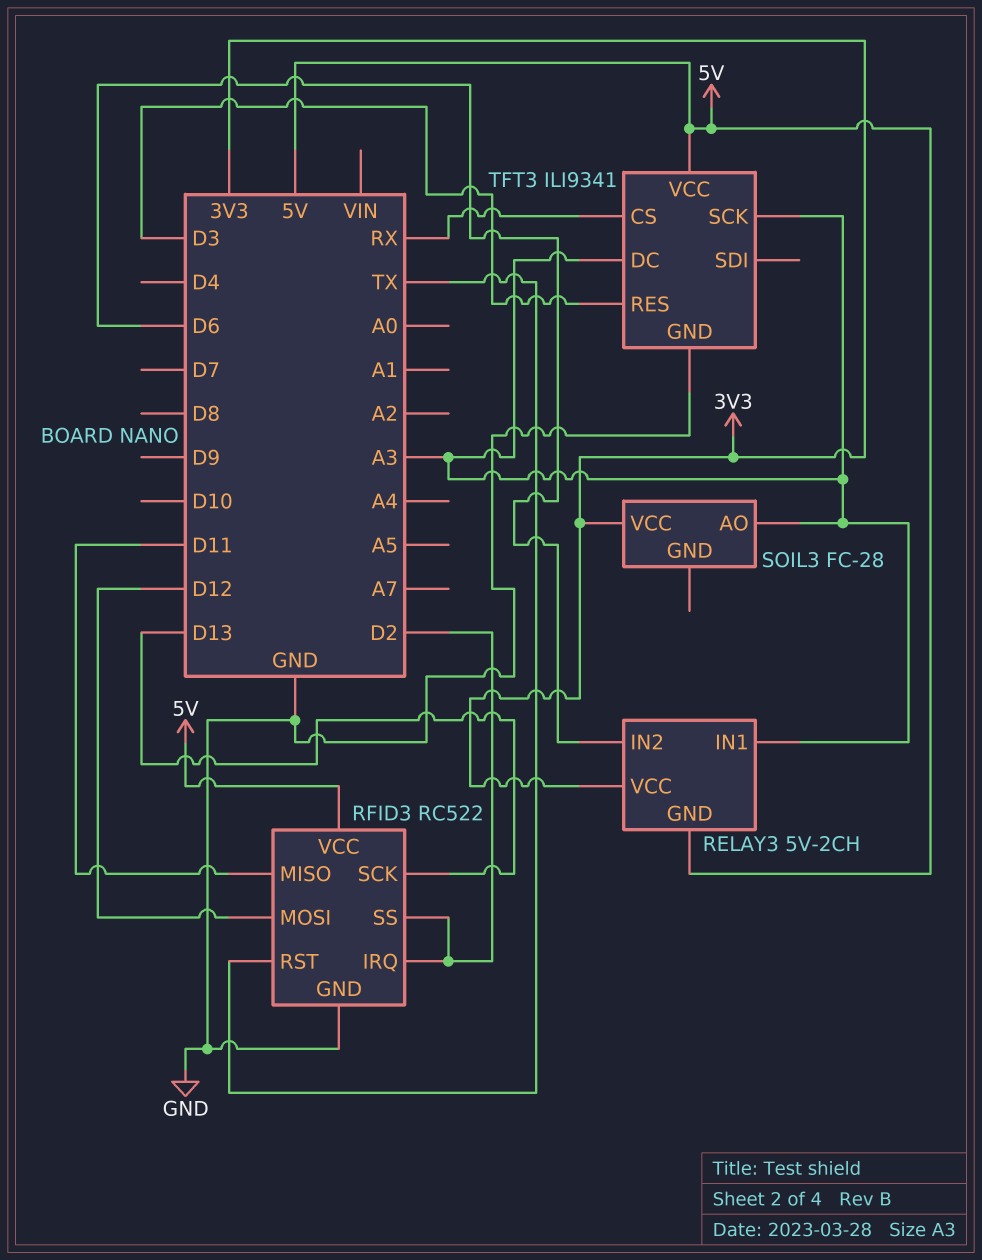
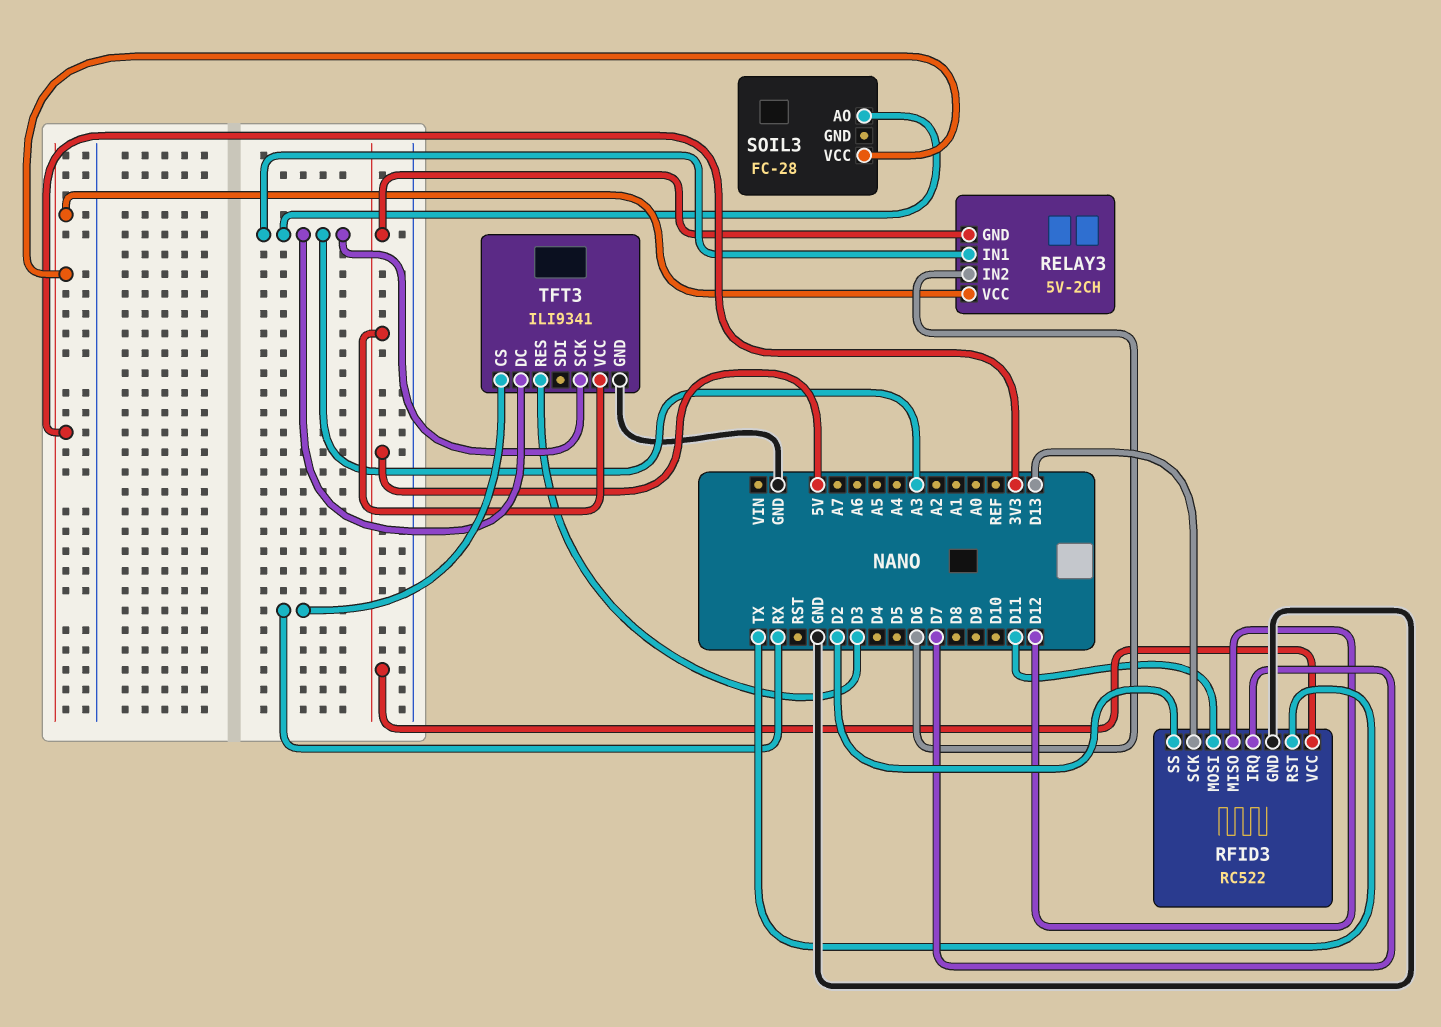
RFID3 pin IRQ: D2 -> D7
RFID3 pin MISO: D11 -> D12
RFID3 pin MOSI: D12 -> D11

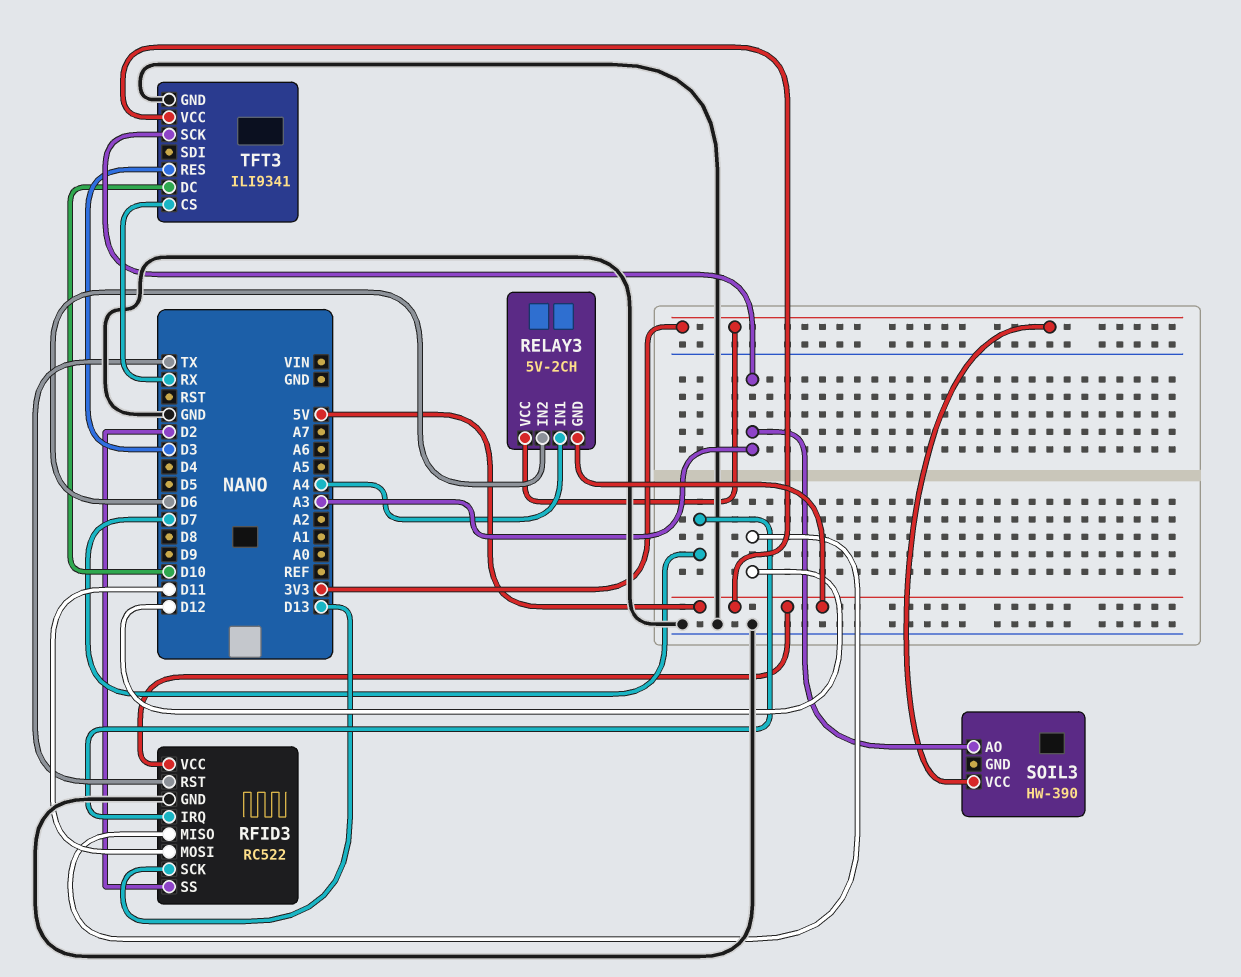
RELAY3 pin IN1: A3 -> A4
SOIL3: FC-28 -> HW-390
TFT3 pin DC: A3 -> D10

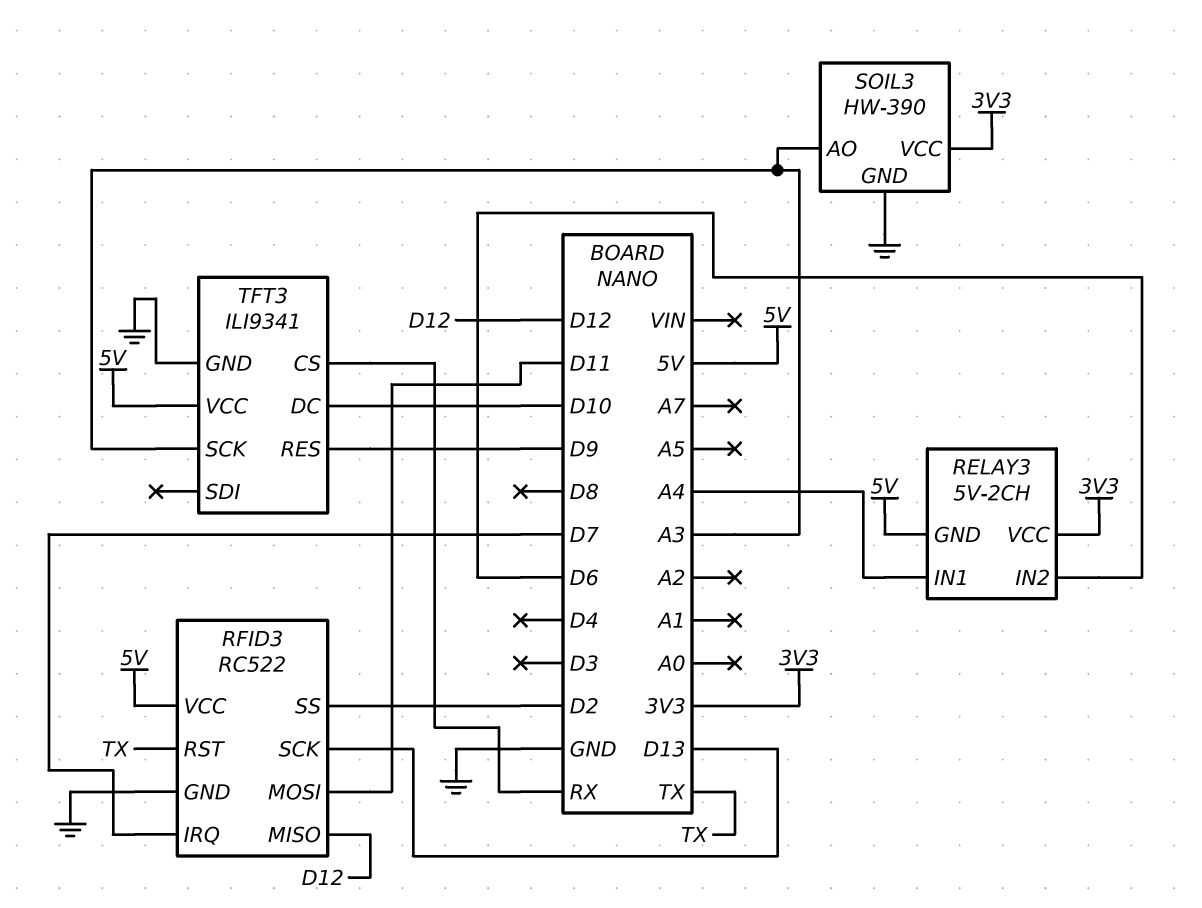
SOIL3 pin GND: none -> GND
TFT3 pin RES: D3 -> D9

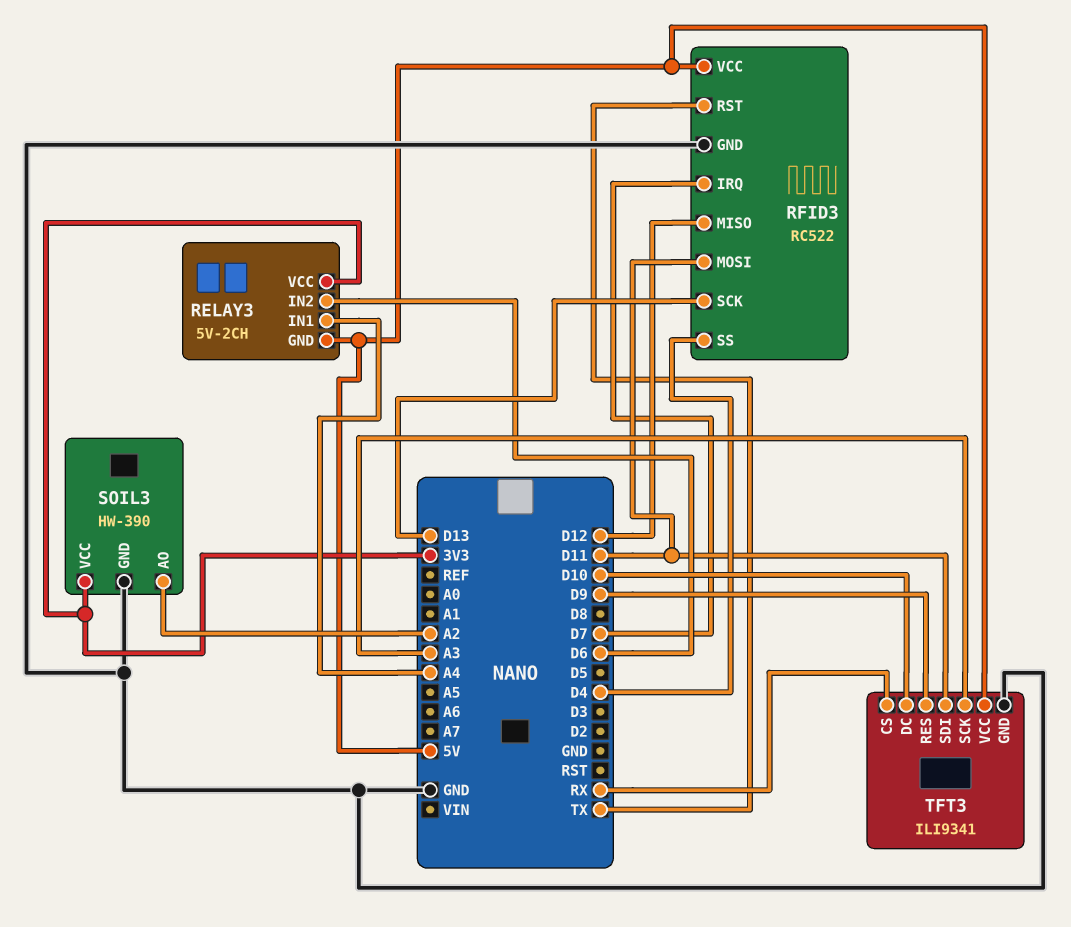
RFID3 pin SS: D2 -> D4
SOIL3 pin AO: A3 -> A2
TFT3 pin SDI: none -> D11

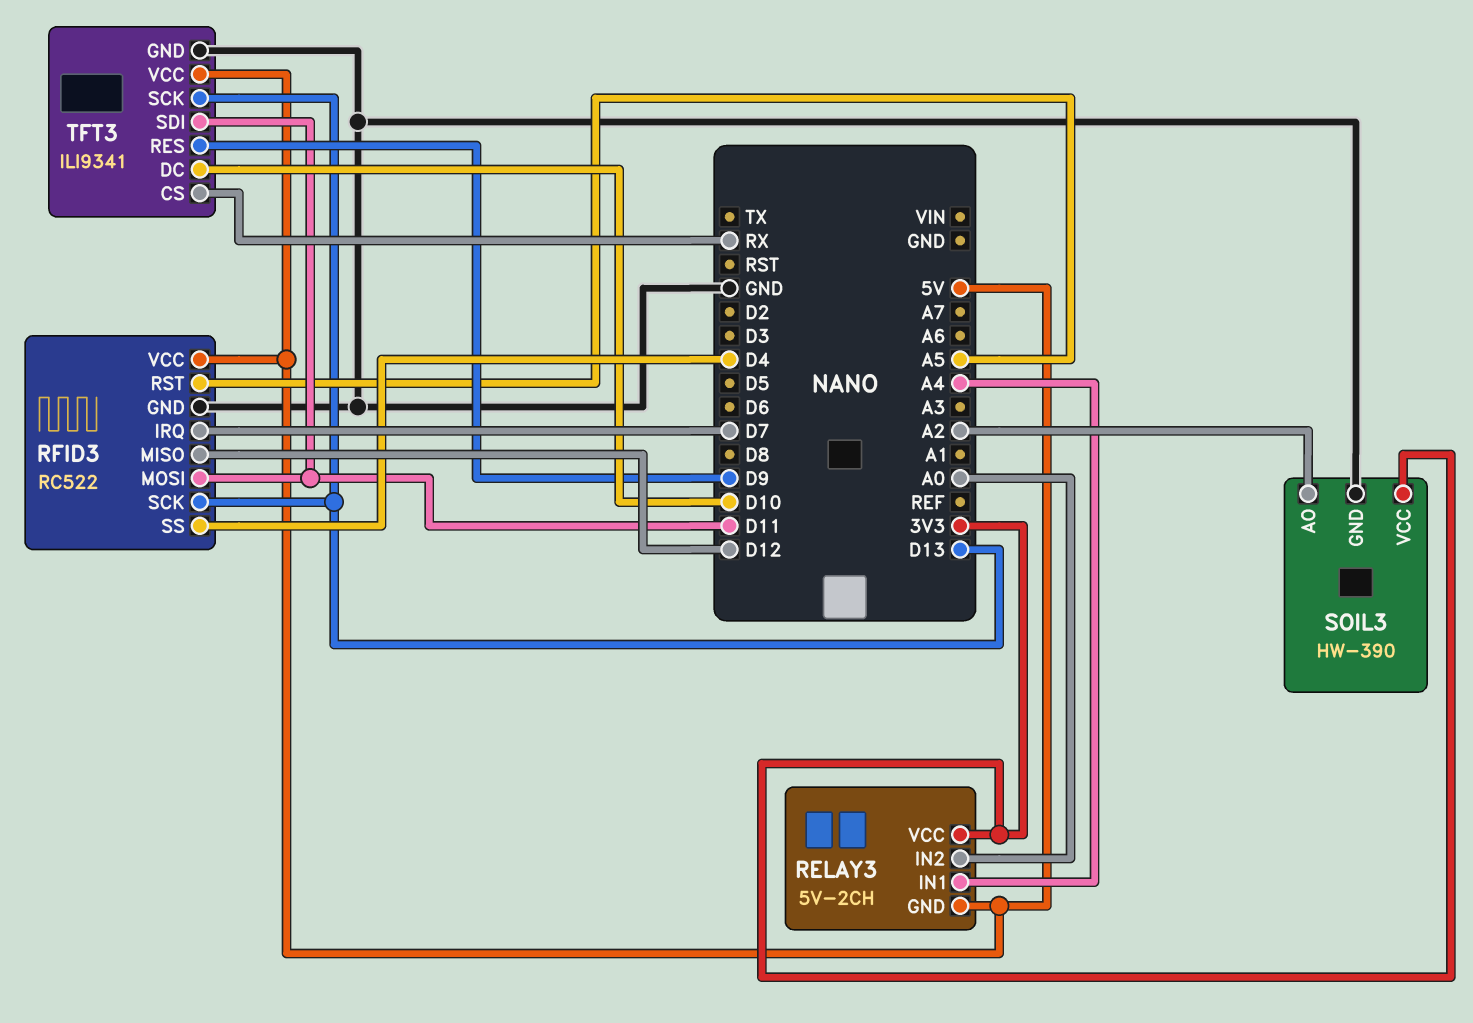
RELAY3 pin IN2: D6 -> A0
RFID3 pin RST: TX -> A5
TFT3 pin SCK: A3 -> D13

